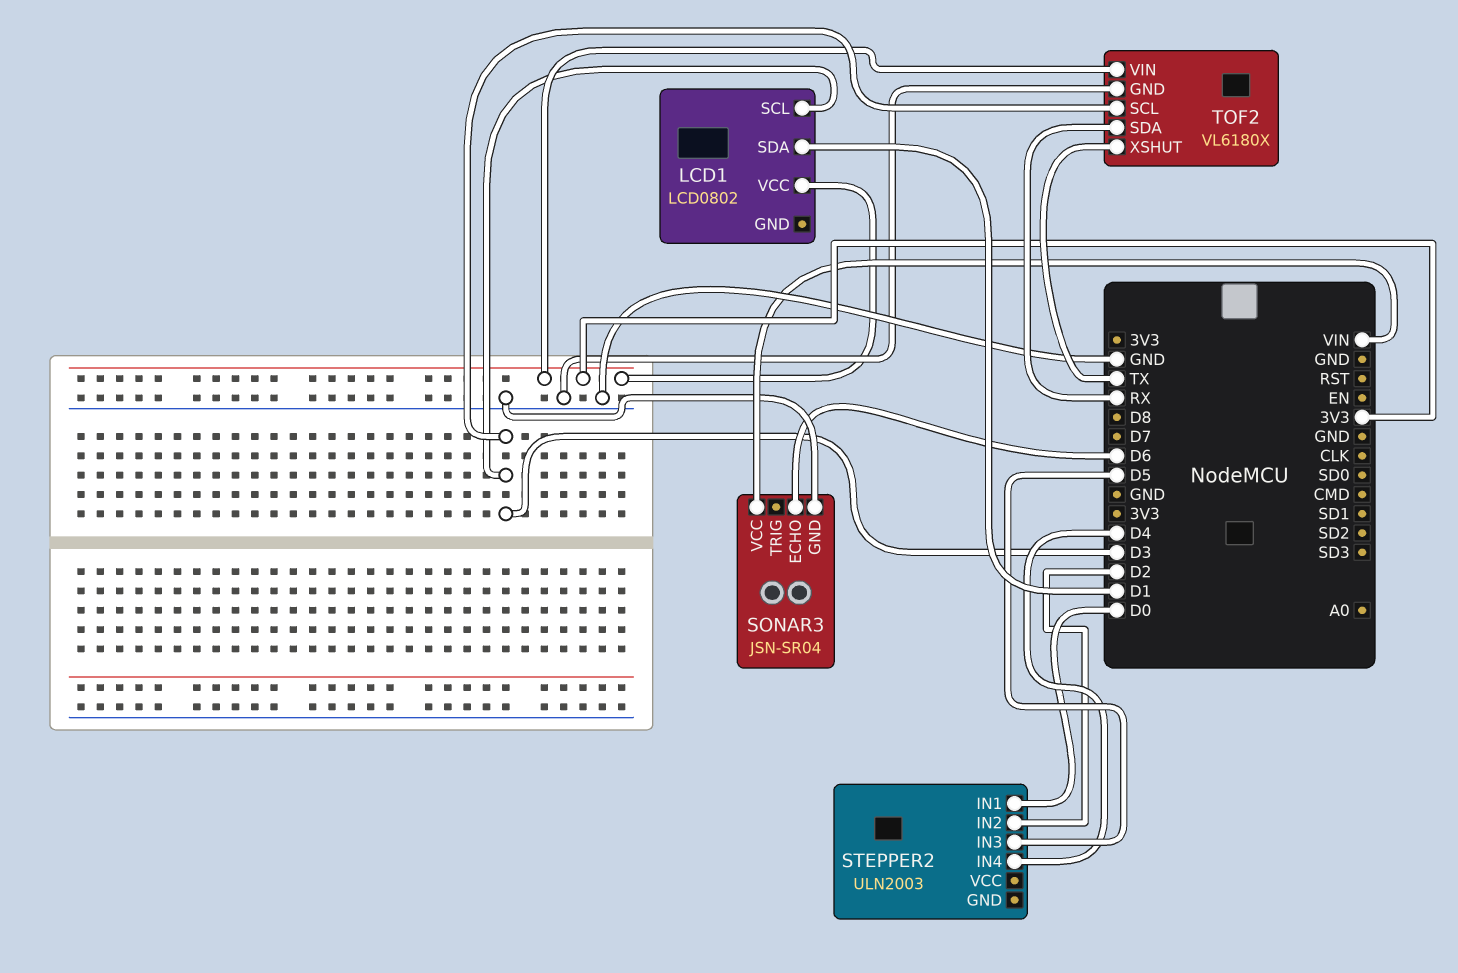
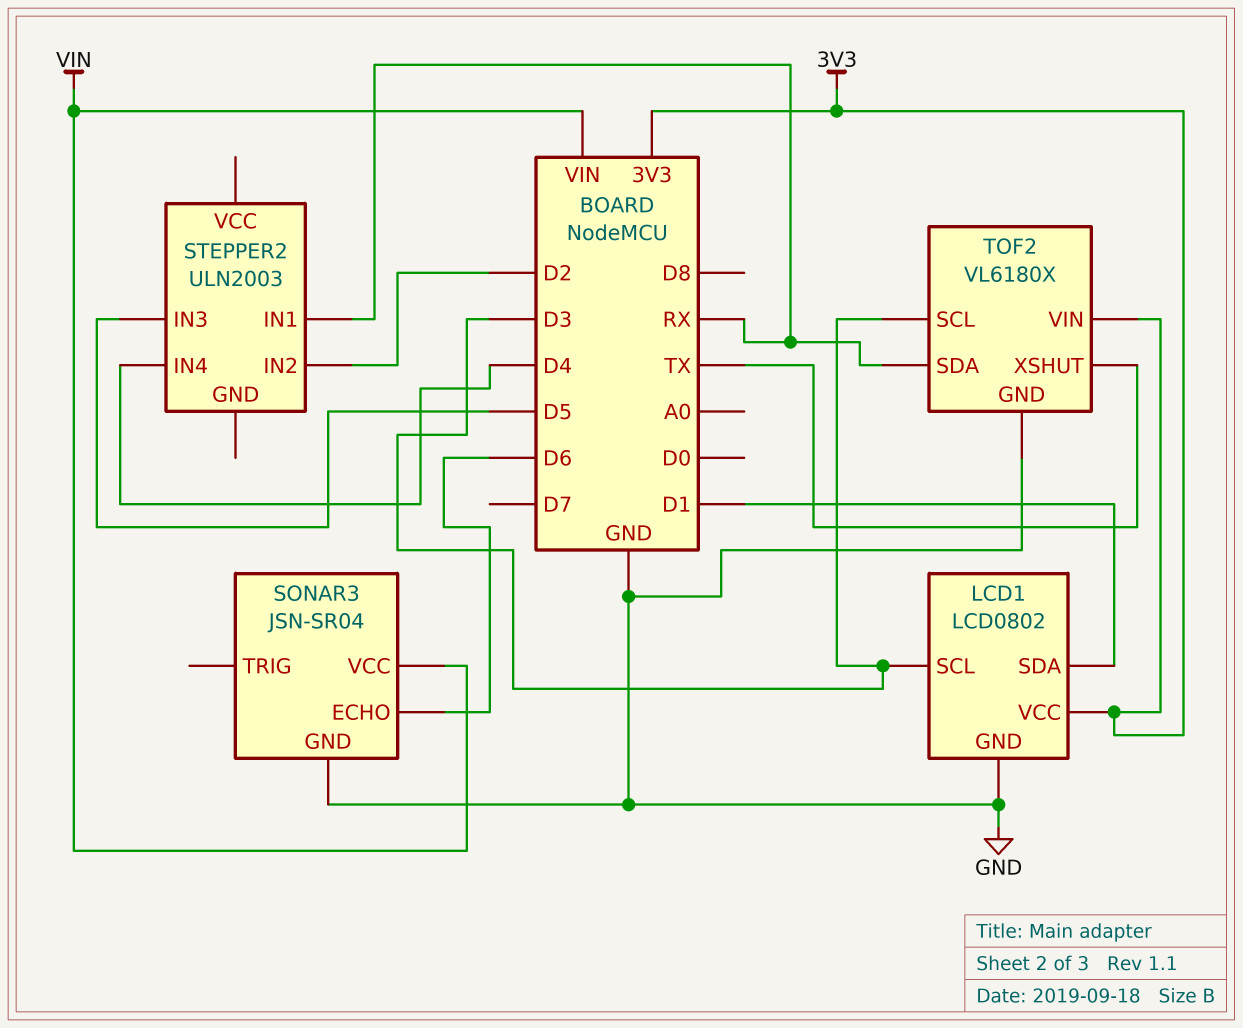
LCD1 pin GND: none -> GND
STEPPER2 pin IN1: D0 -> RX

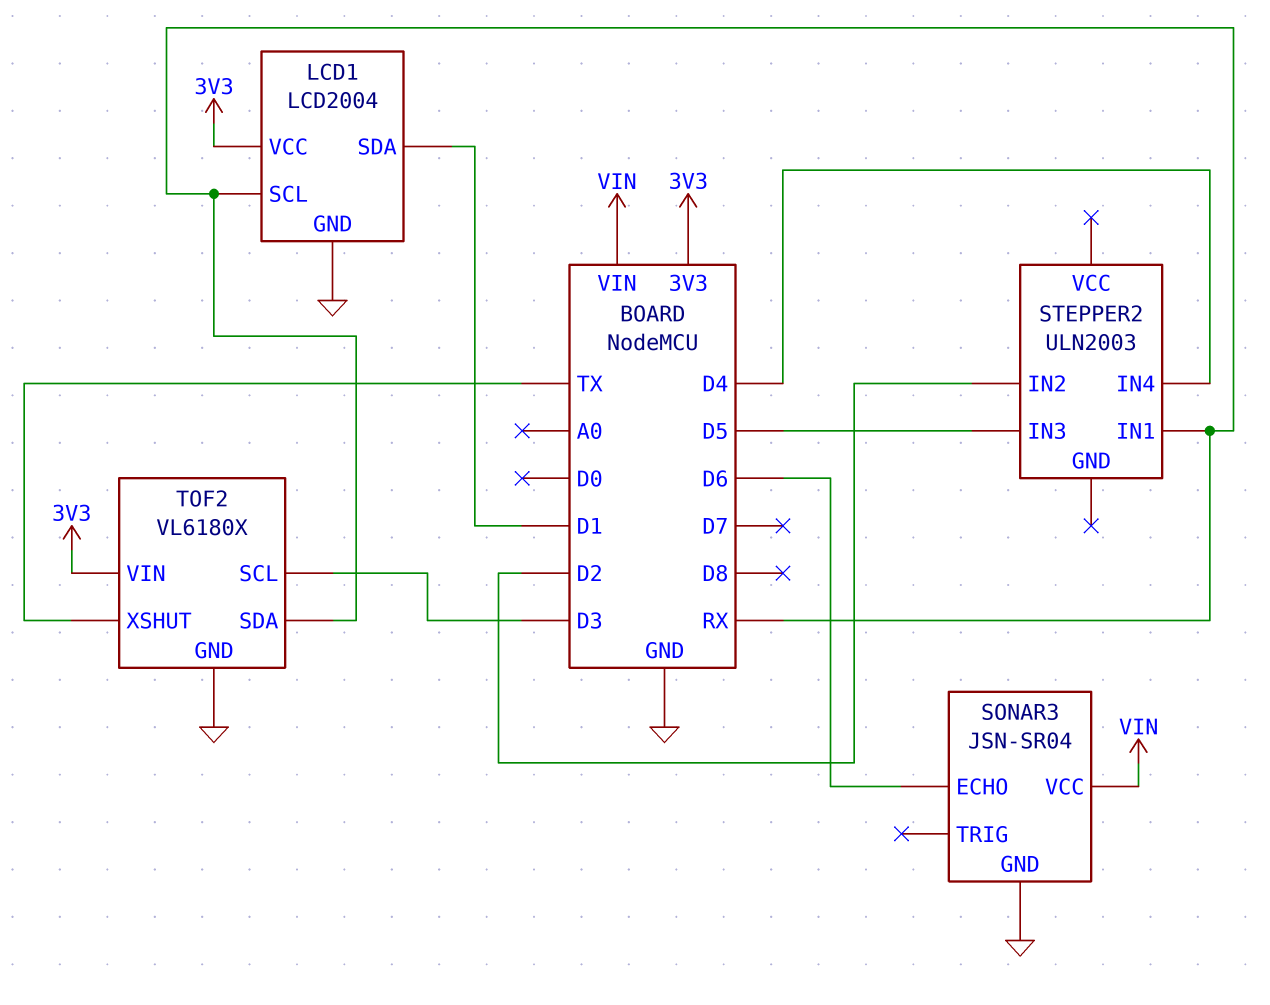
LCD1: LCD0802 -> LCD2004
LCD1 pin SCL: D3 -> RX

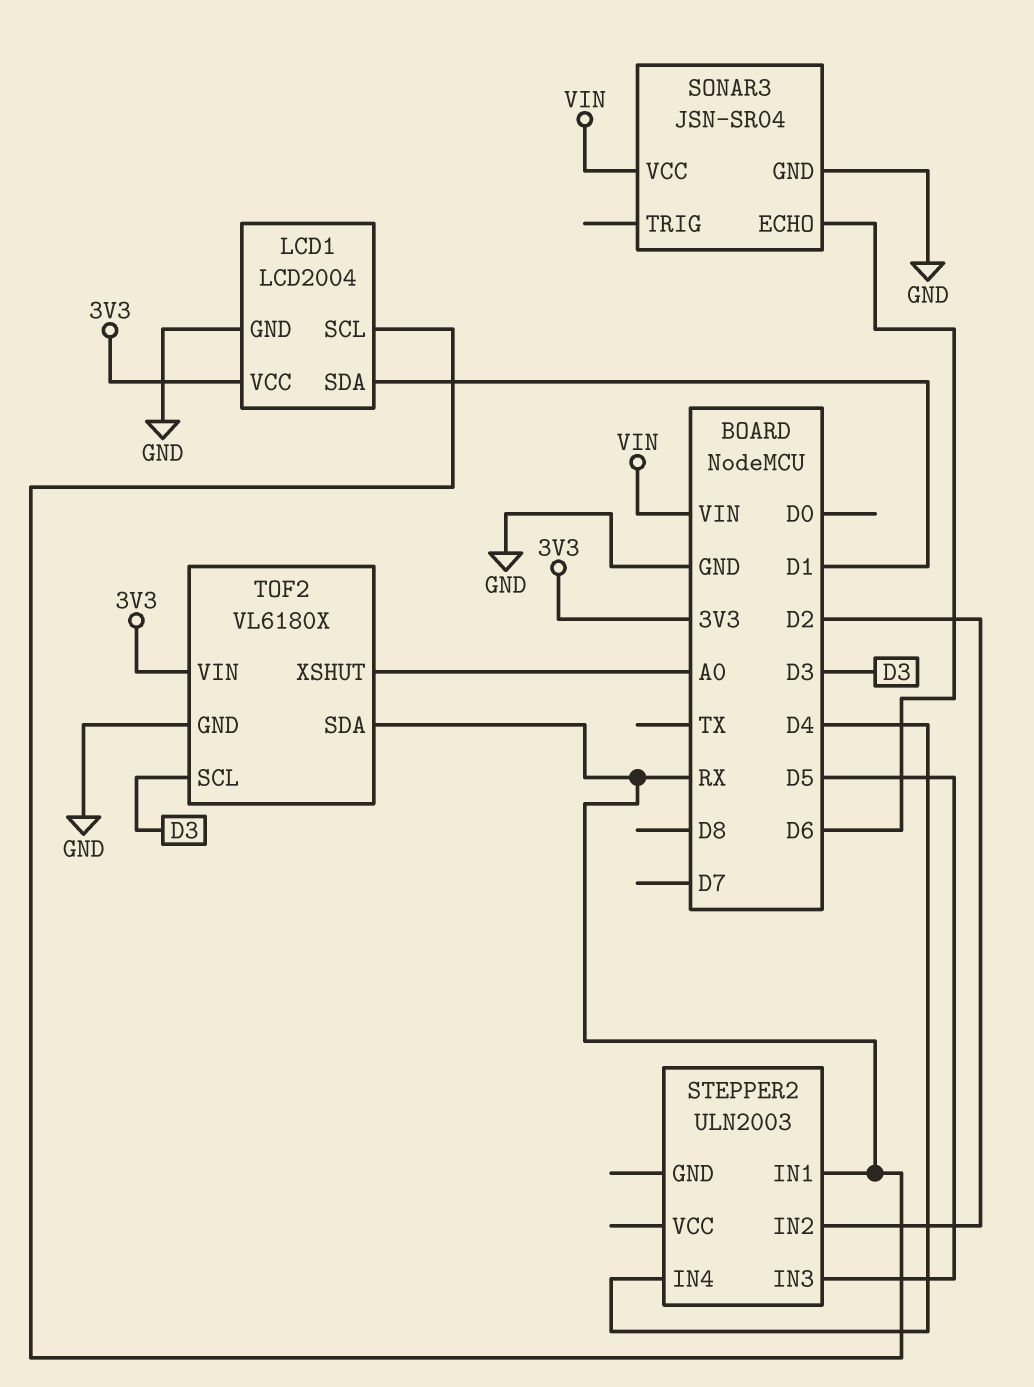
TOF2 pin XSHUT: TX -> A0

